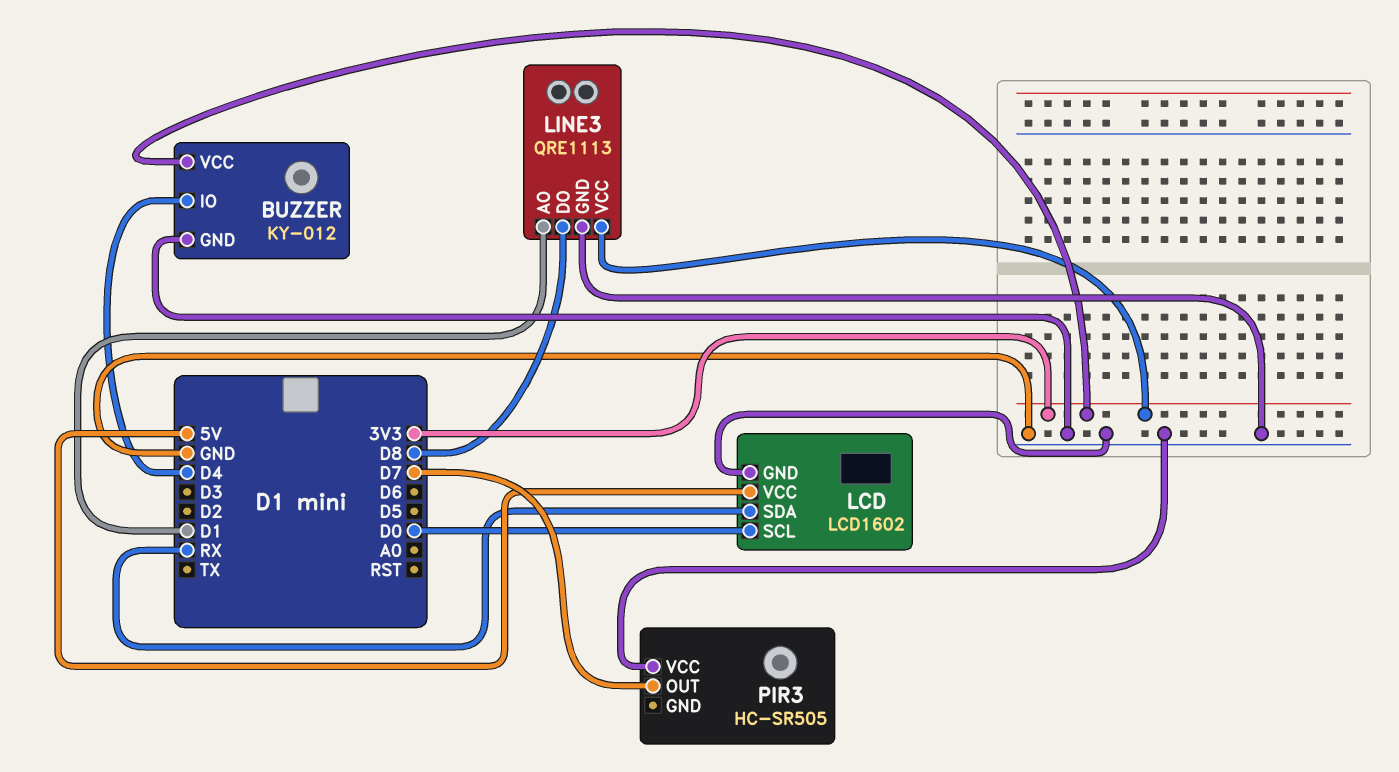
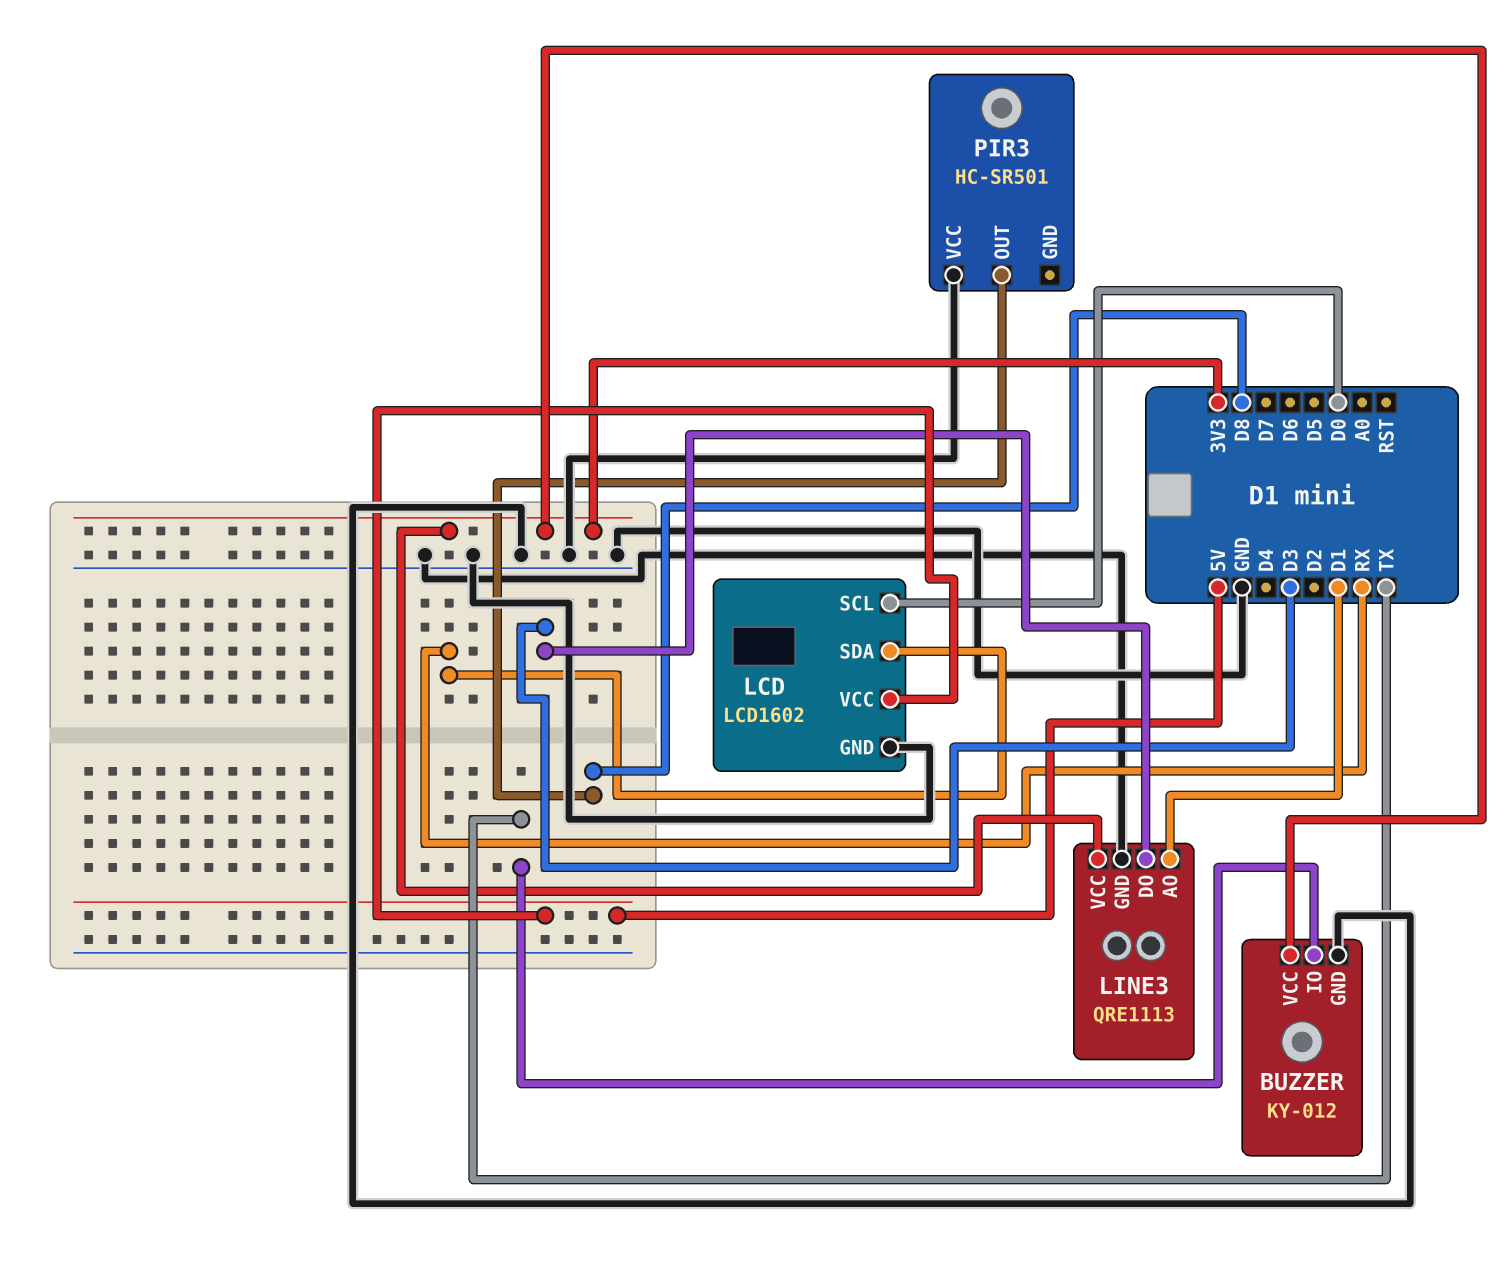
BUZZER pin IO: D4 -> TX
LINE3 pin DO: D8 -> D3
PIR3: HC-SR505 -> HC-SR501
PIR3 pin OUT: D7 -> D8

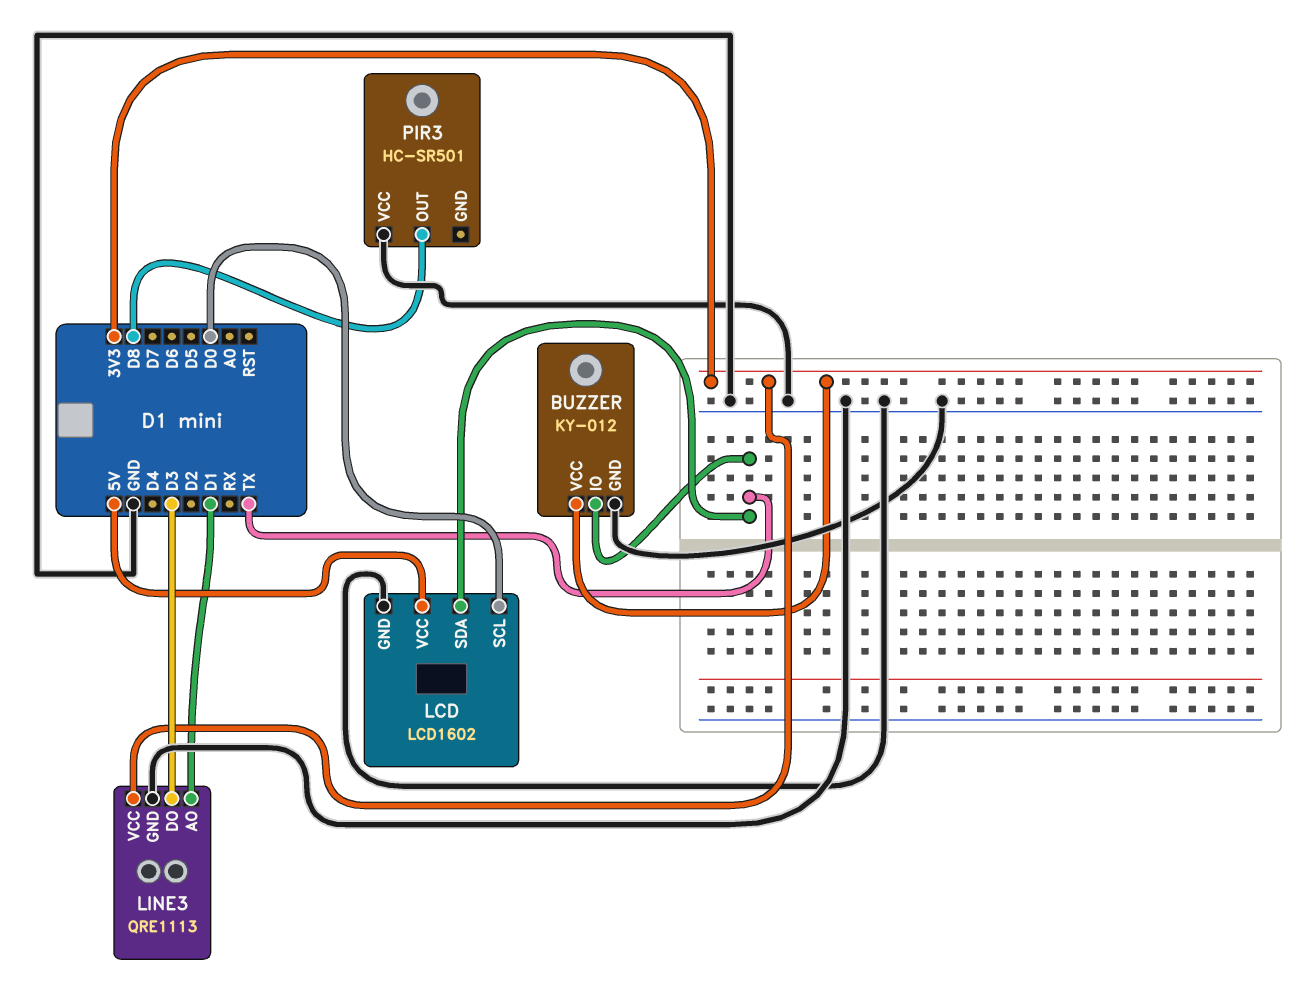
LCD pin SDA: RX -> TX

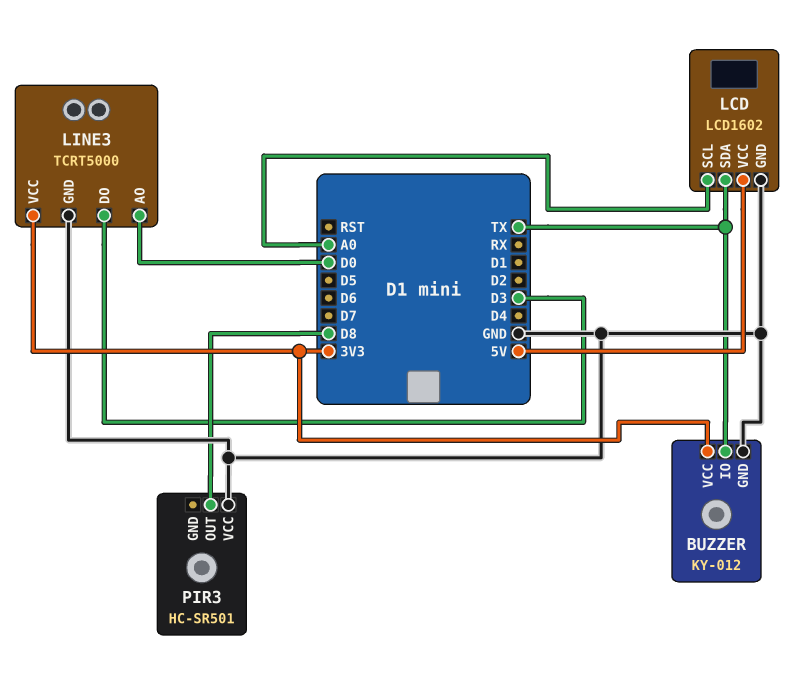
LCD pin SCL: D0 -> A0
LINE3: QRE1113 -> TCRT5000
LINE3 pin AO: D1 -> D0

